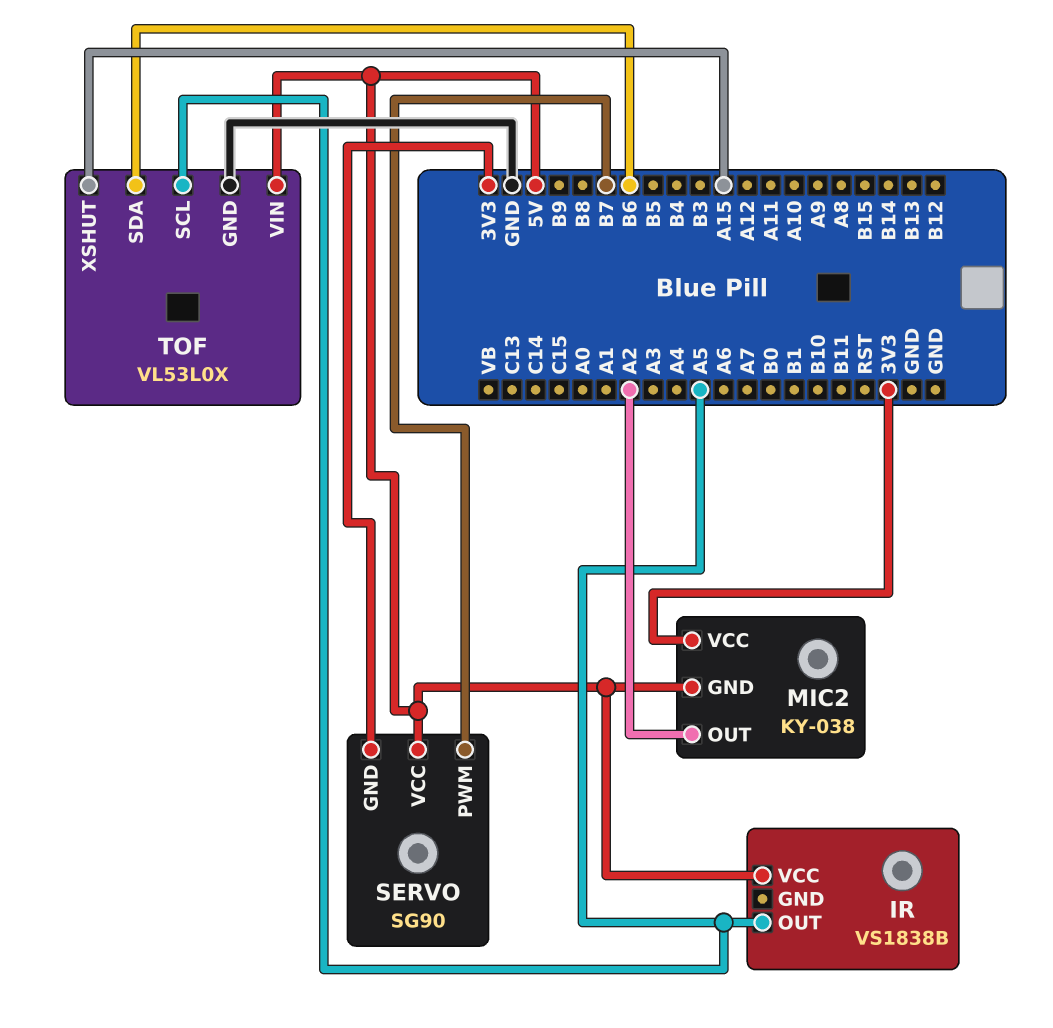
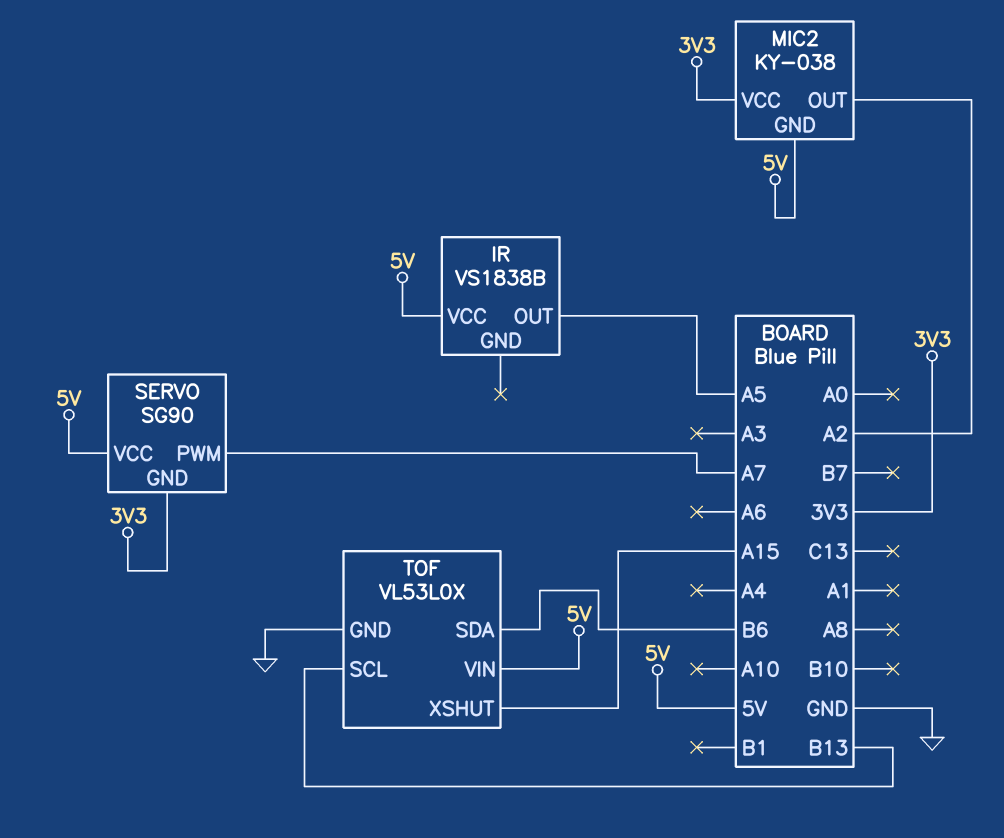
SERVO pin PWM: B7 -> A7
TOF pin SCL: A5 -> B13

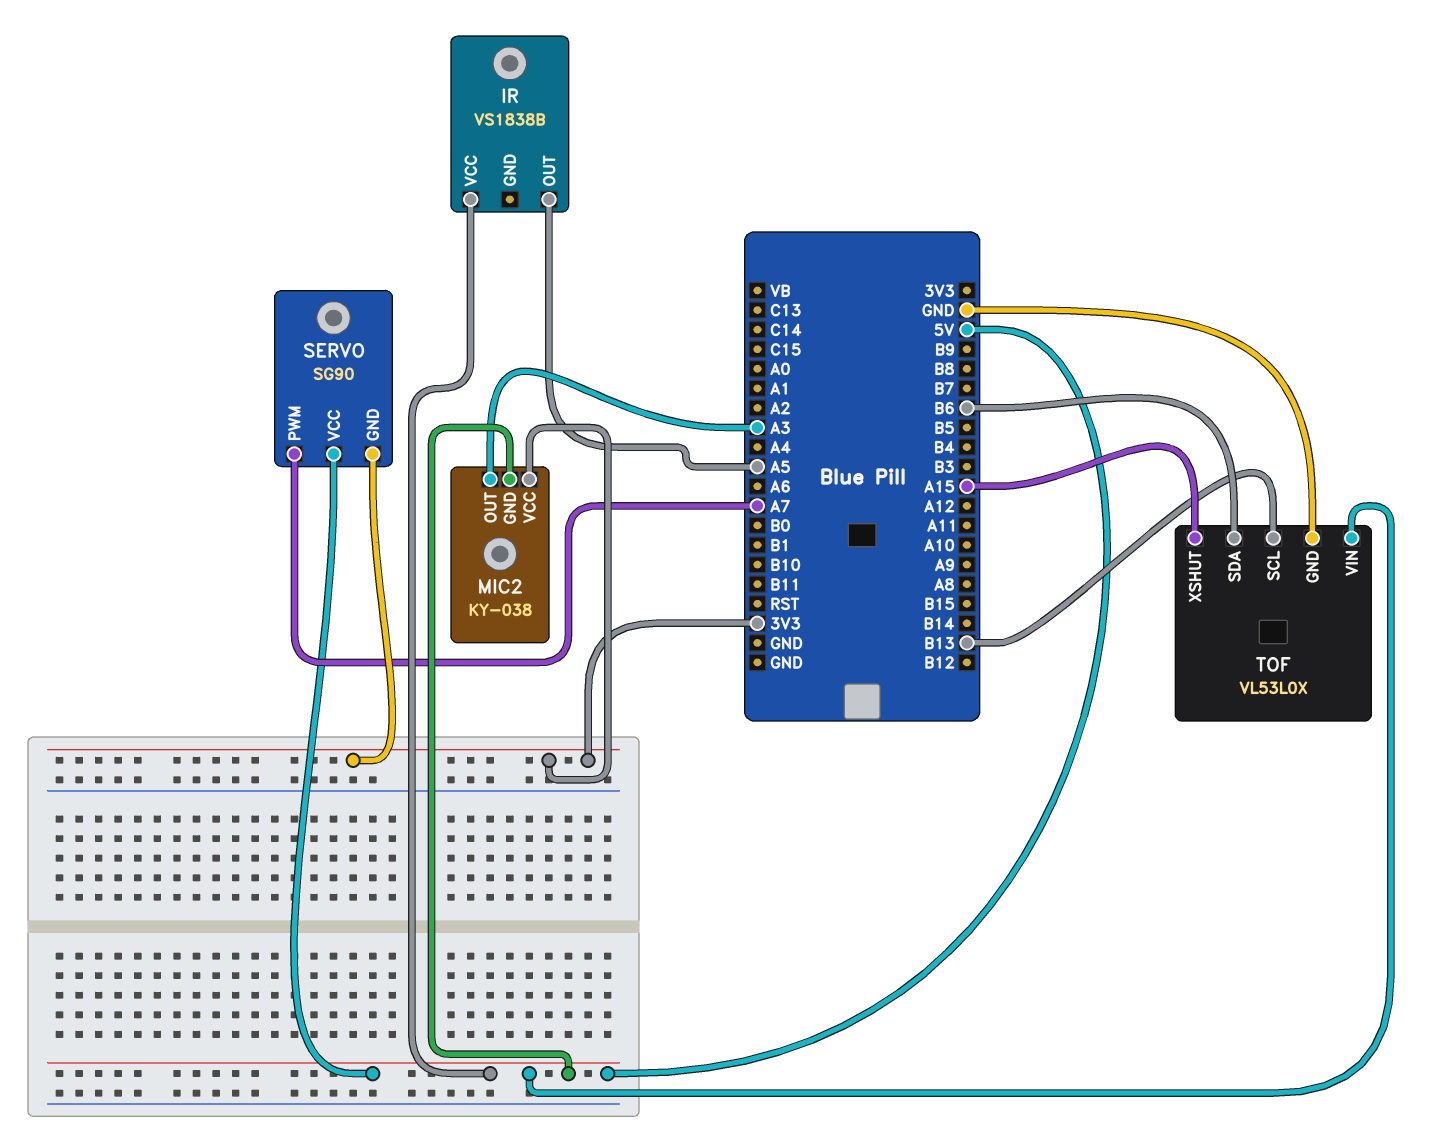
MIC2 pin OUT: A2 -> A3

